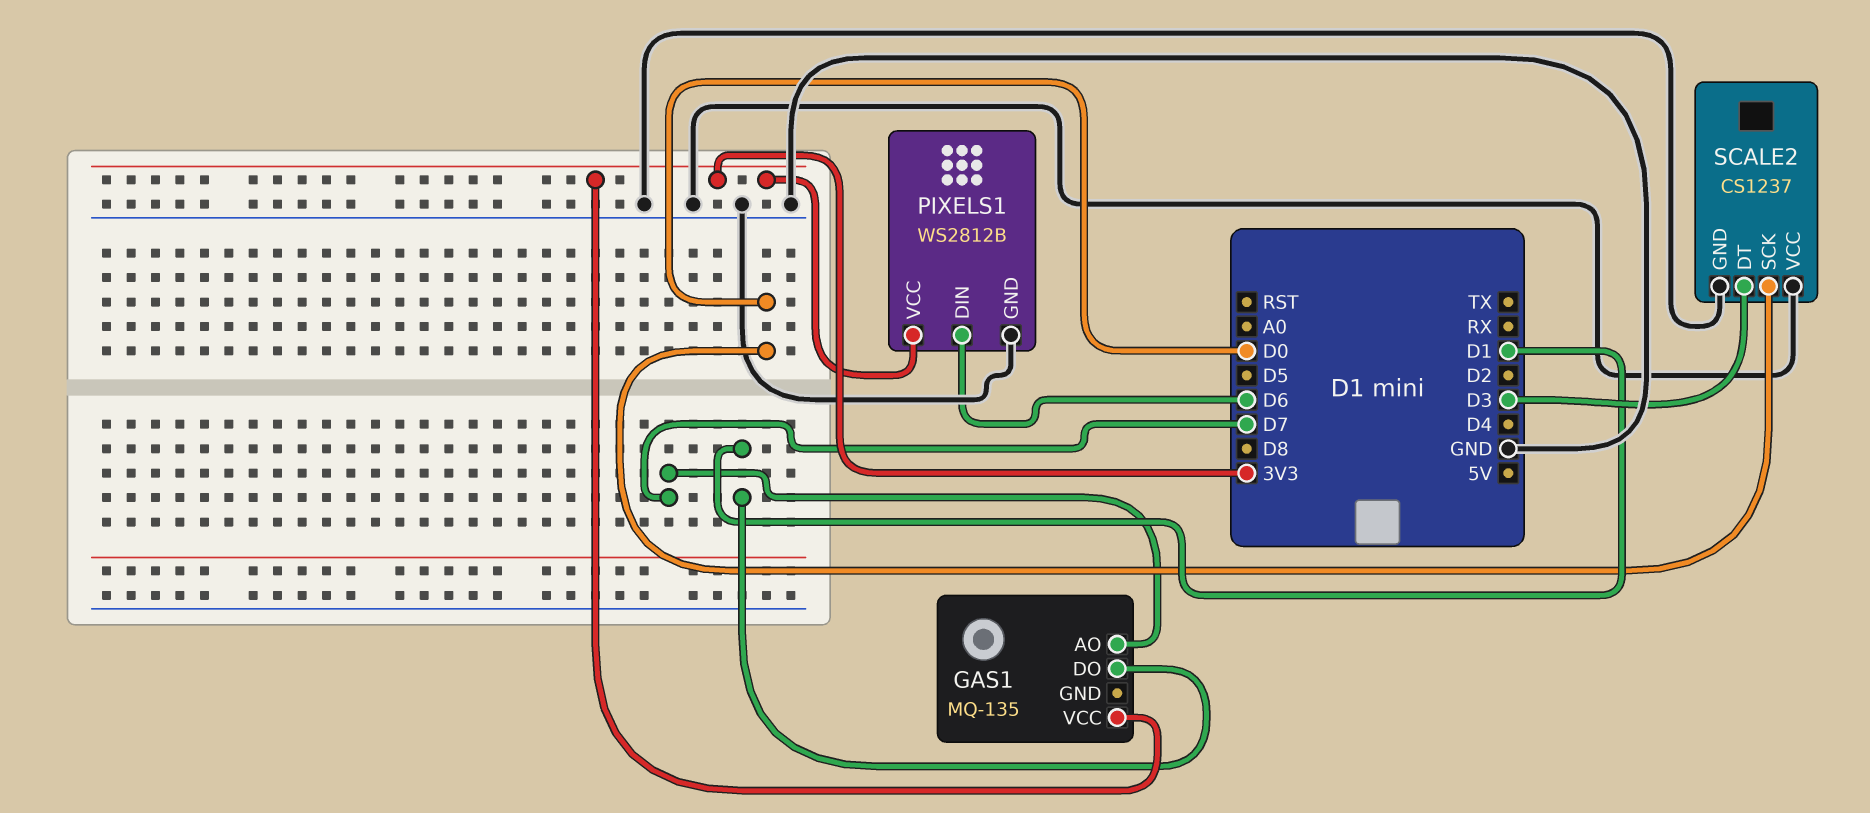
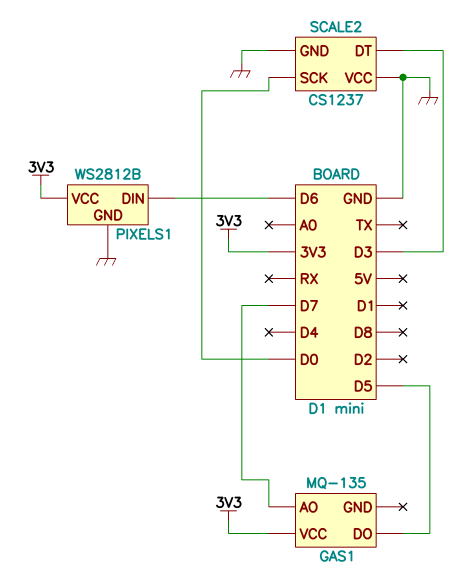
GAS1 pin DO: D1 -> D5

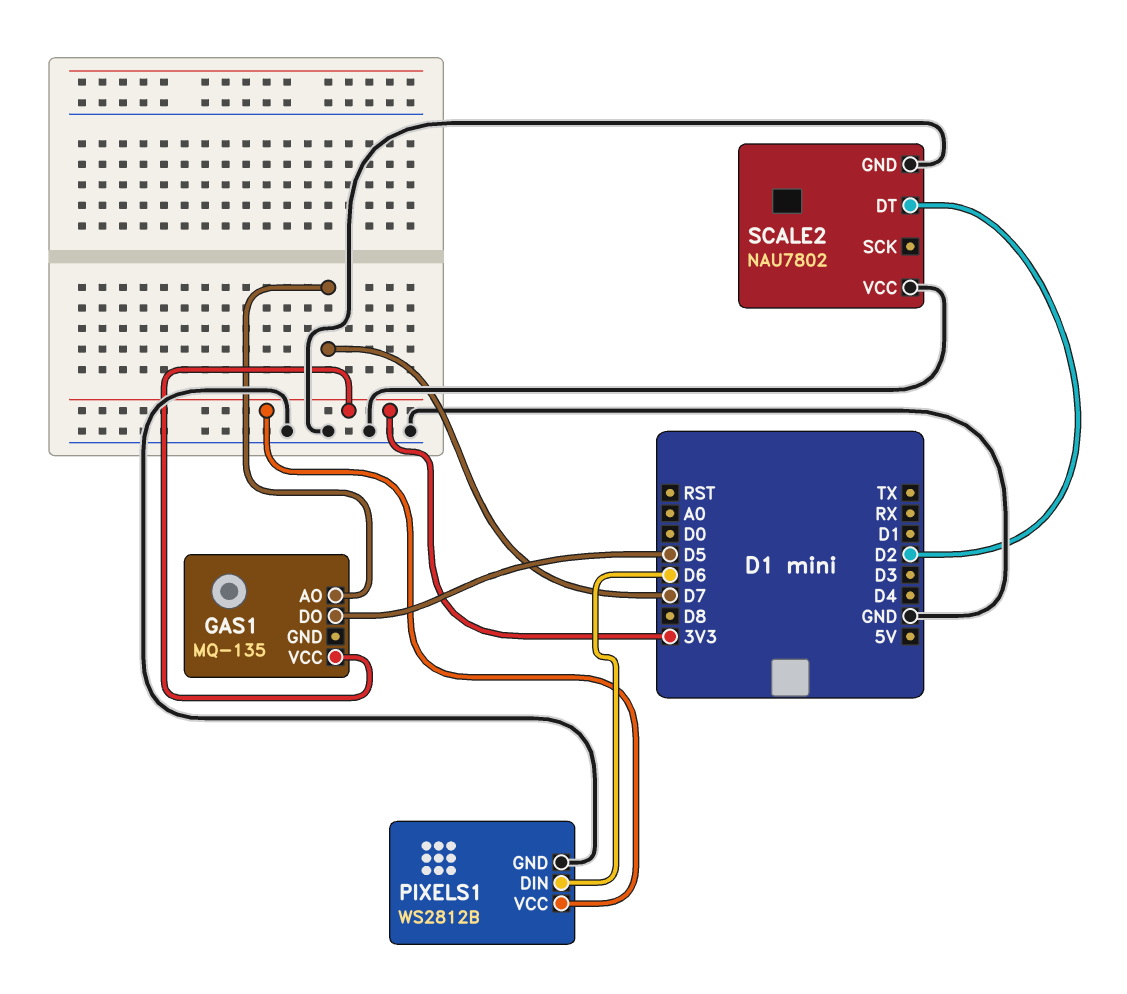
SCALE2: CS1237 -> NAU7802
SCALE2 pin DT: D3 -> D2
SCALE2 pin SCK: D0 -> none

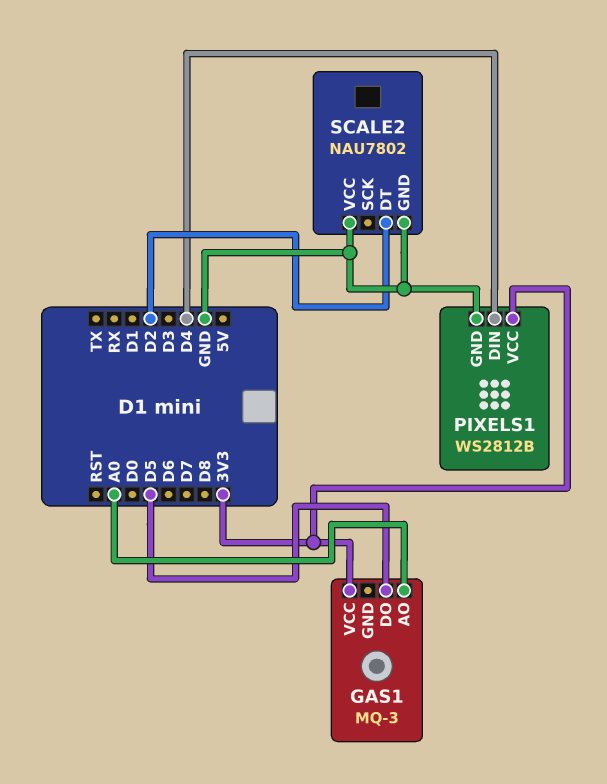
GAS1: MQ-135 -> MQ-3
GAS1 pin AO: D7 -> A0
PIXELS1 pin DIN: D6 -> D4

